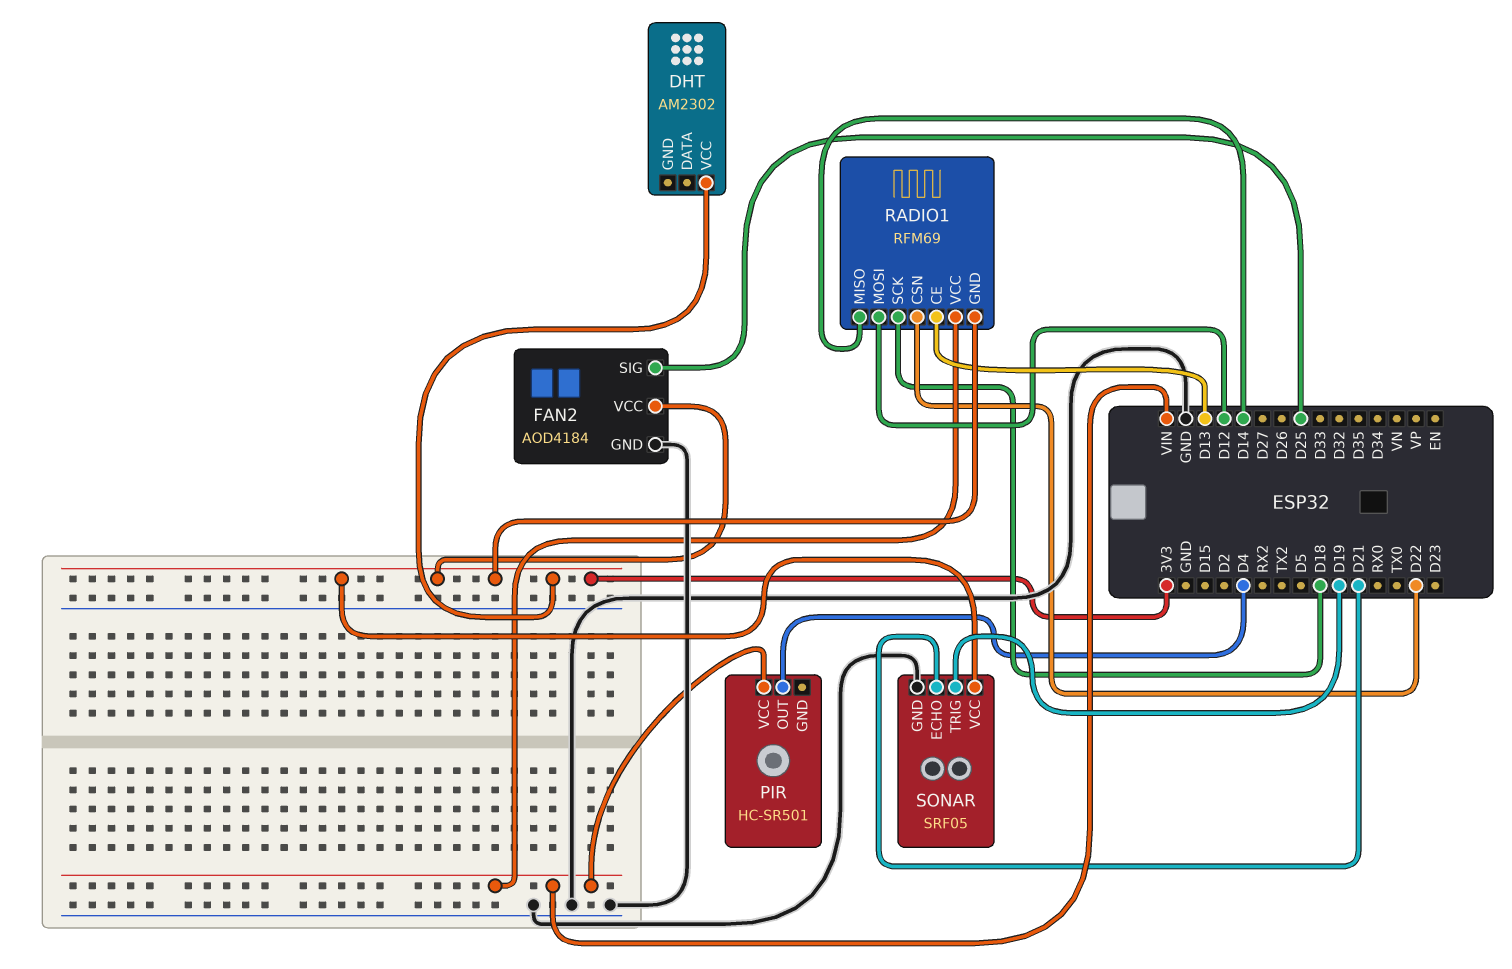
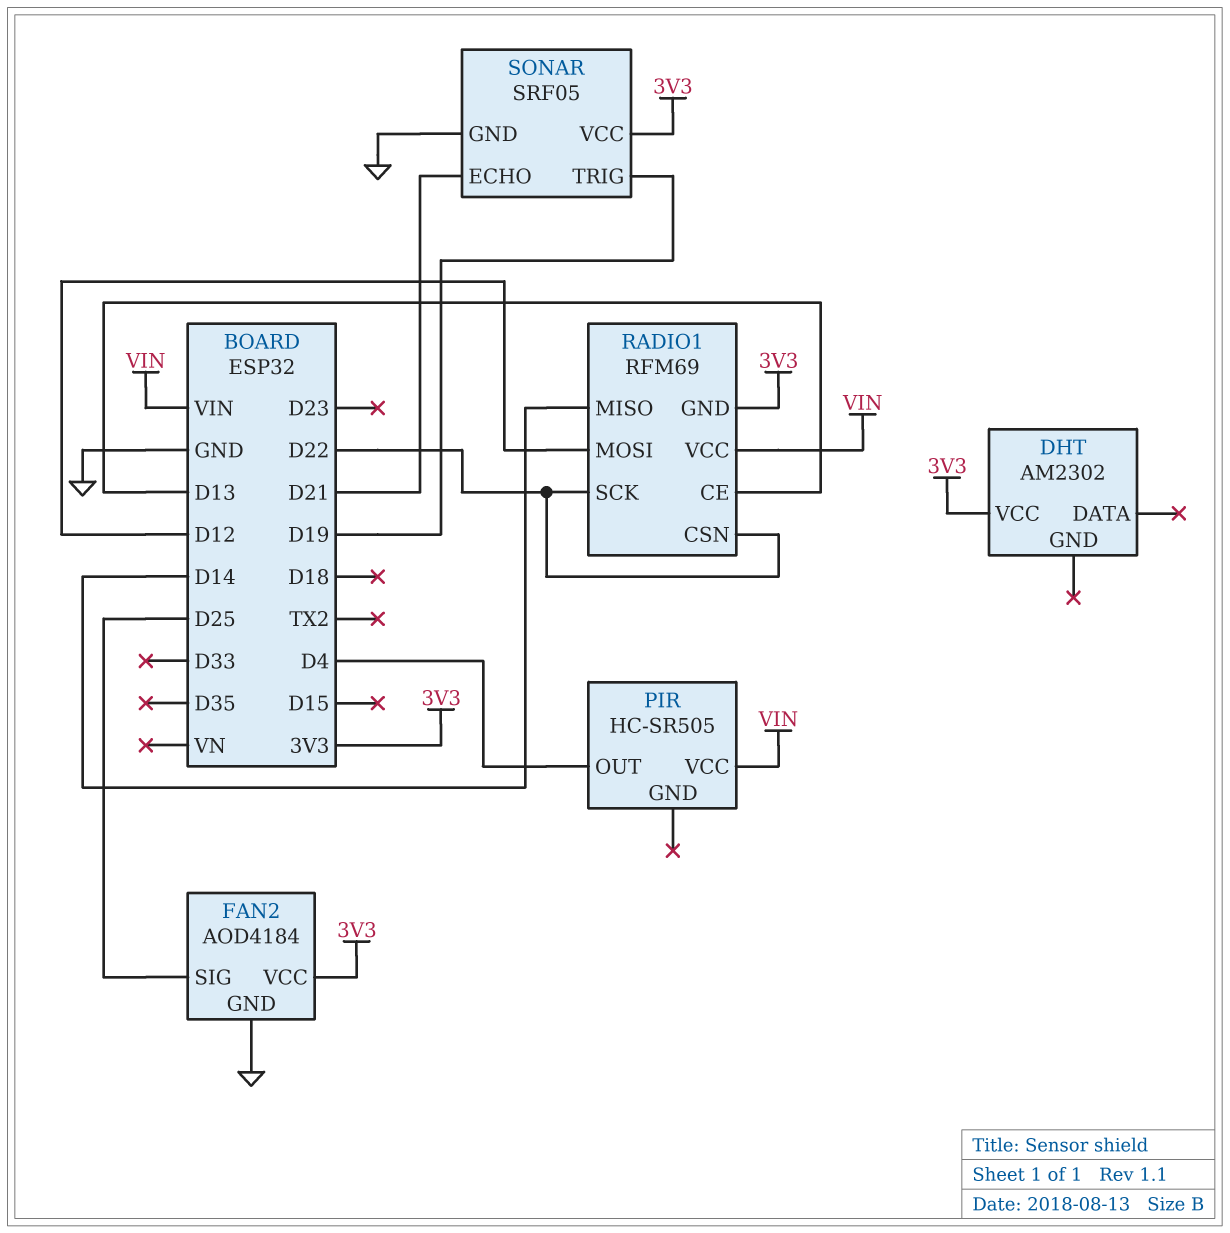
PIR: HC-SR501 -> HC-SR505
RADIO1 pin SCK: D18 -> D22

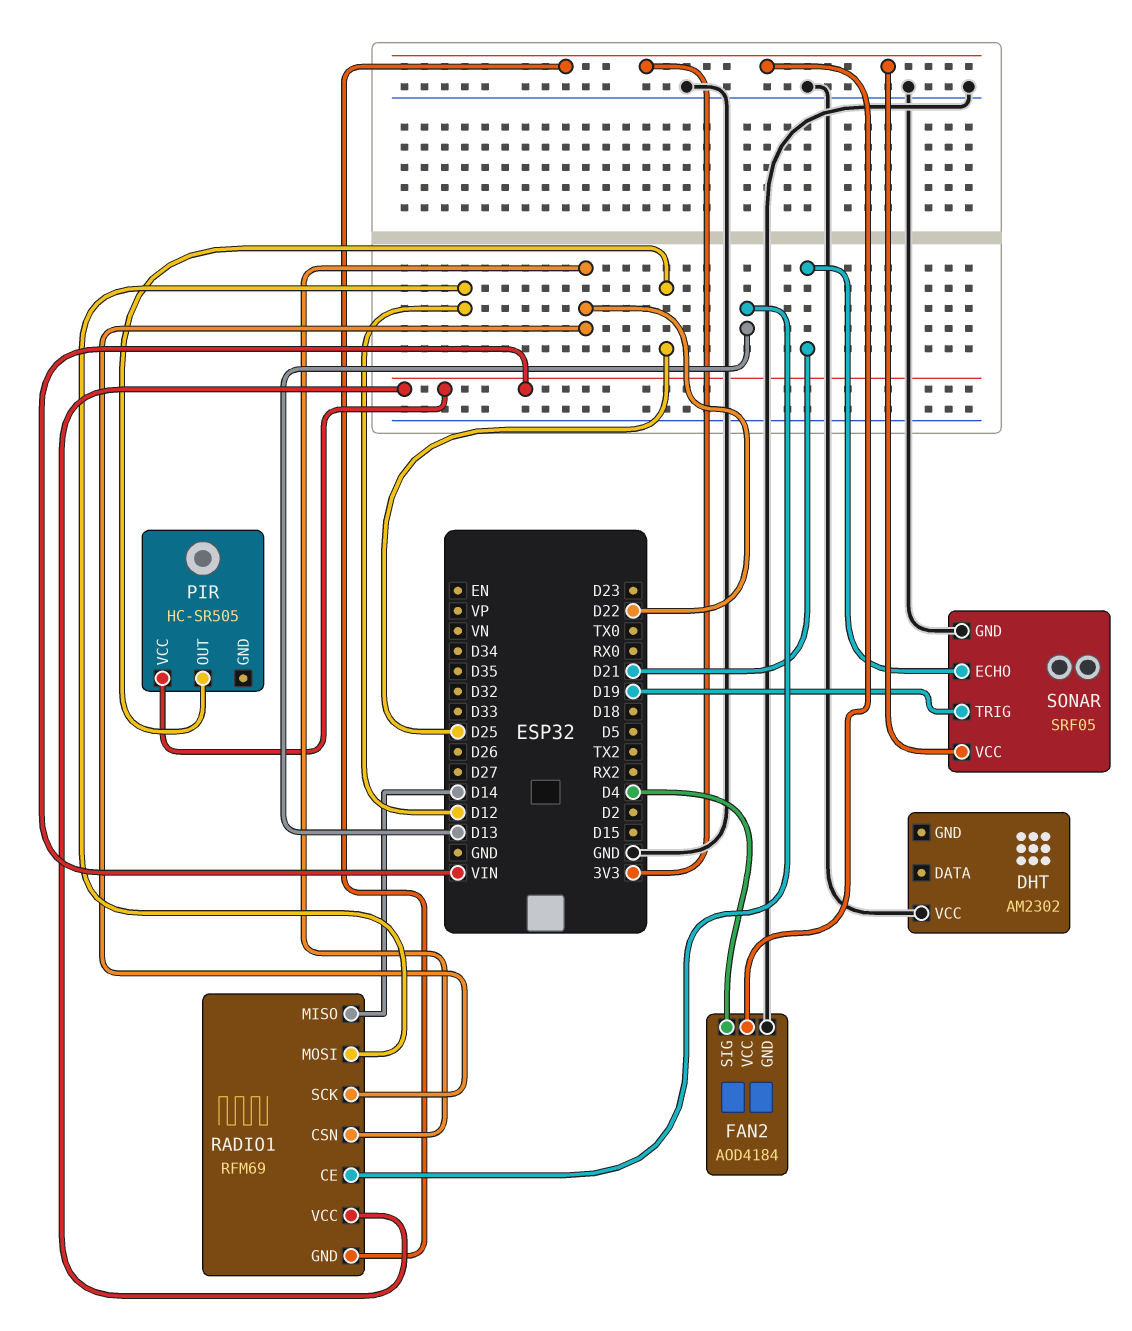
DHT pin VCC: 3V3 -> GND
FAN2 pin SIG: D25 -> D4
PIR pin OUT: D4 -> D25

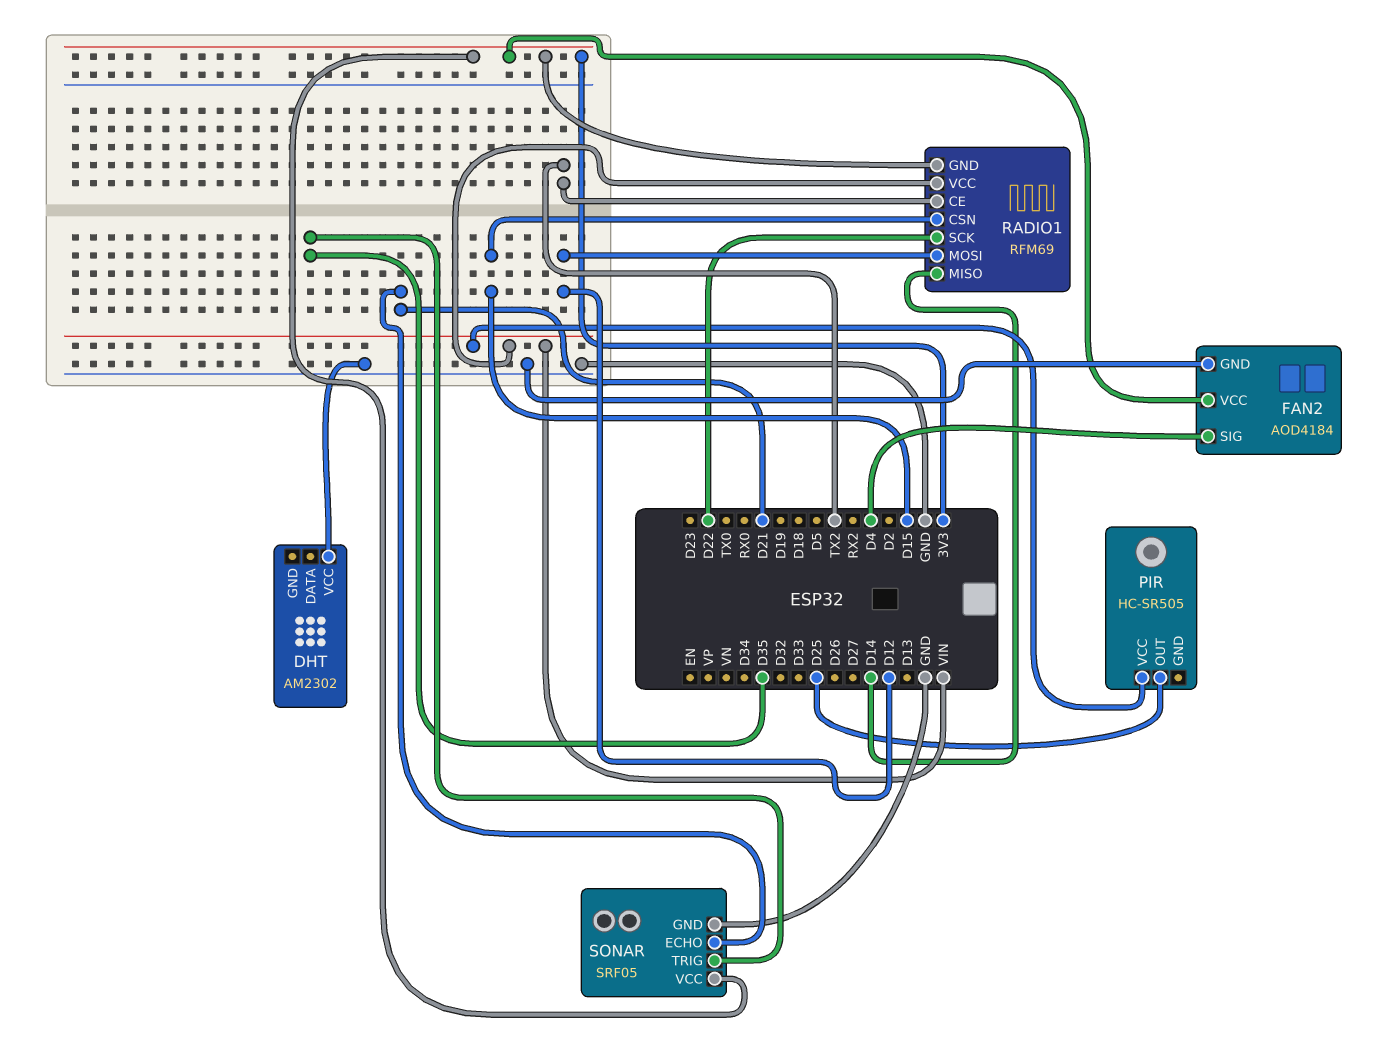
RADIO1 pin CE: D13 -> TX2
RADIO1 pin CSN: D22 -> D15
SONAR pin TRIG: D19 -> D35

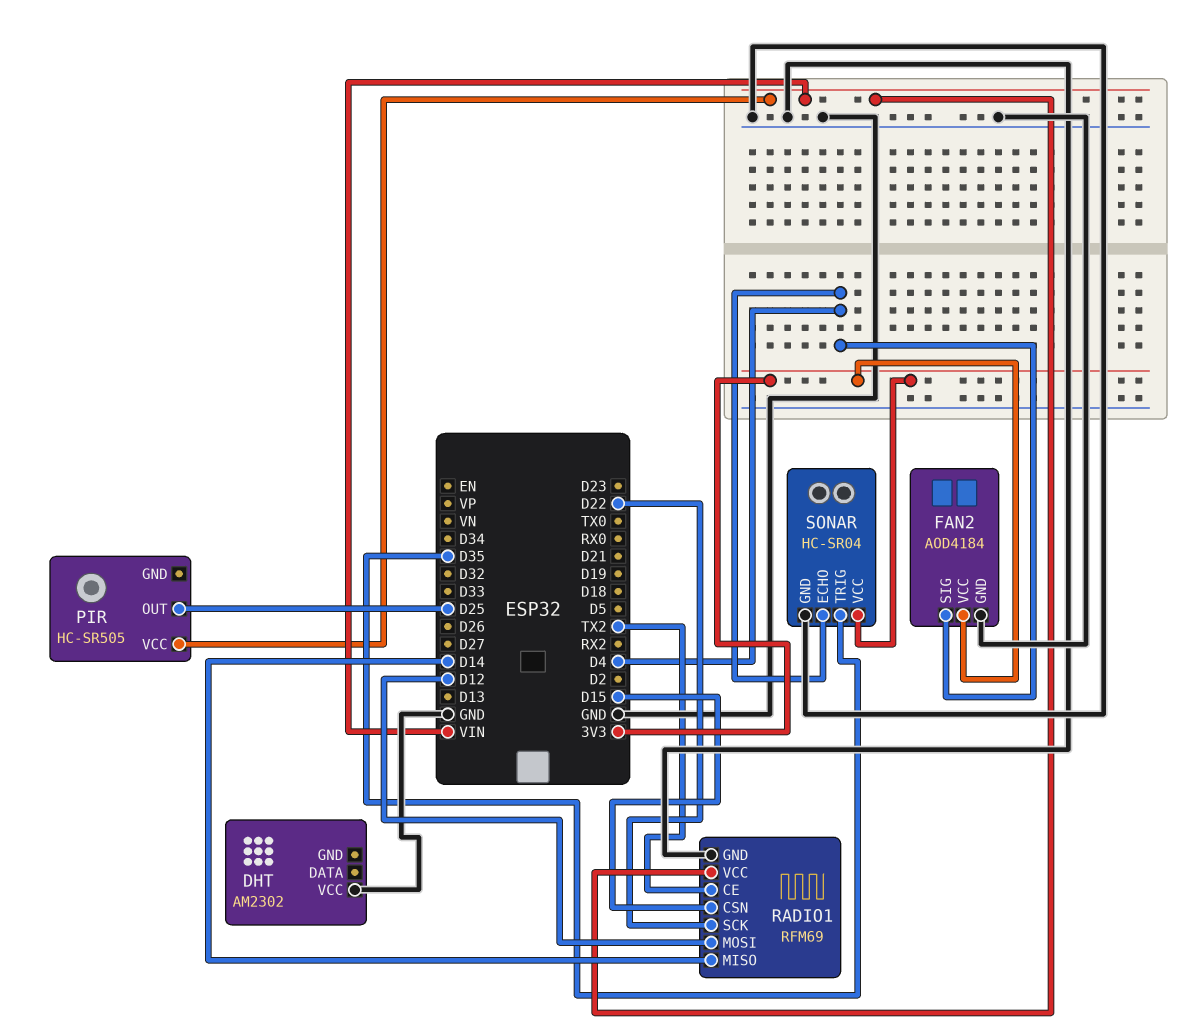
RADIO1 pin GND: 3V3 -> GND
SONAR: SRF05 -> HC-SR04
SONAR pin ECHO: D21 -> D4

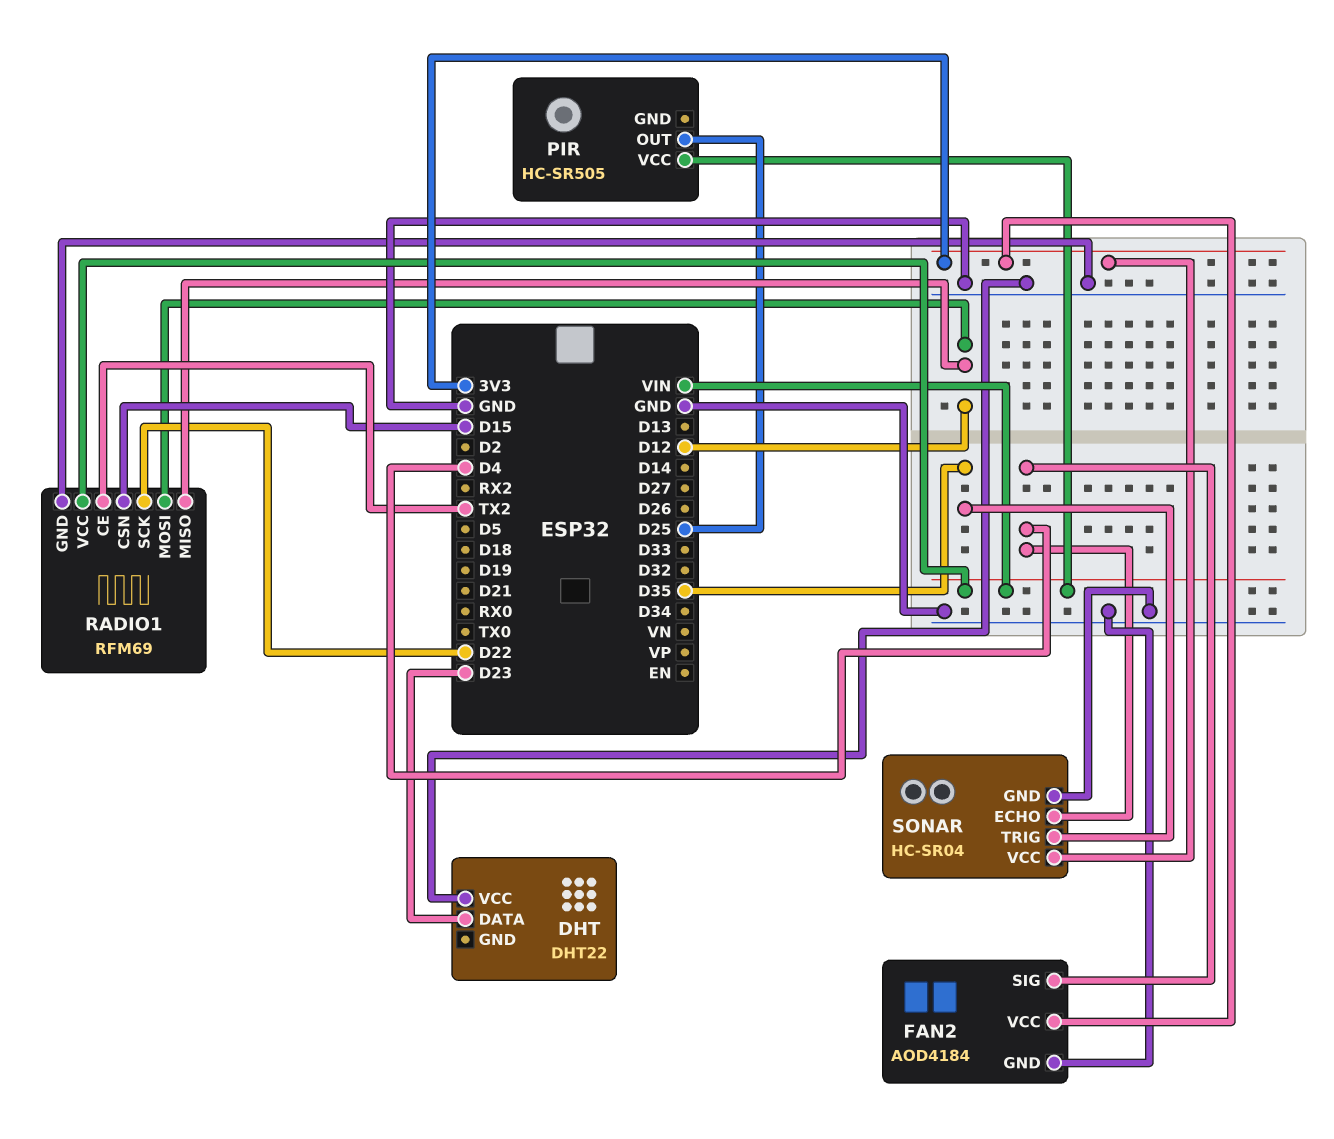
DHT: AM2302 -> DHT22
DHT pin DATA: none -> D23
RADIO1 pin MISO: D14 -> D12

